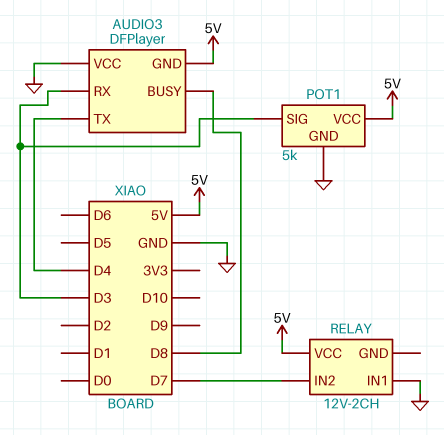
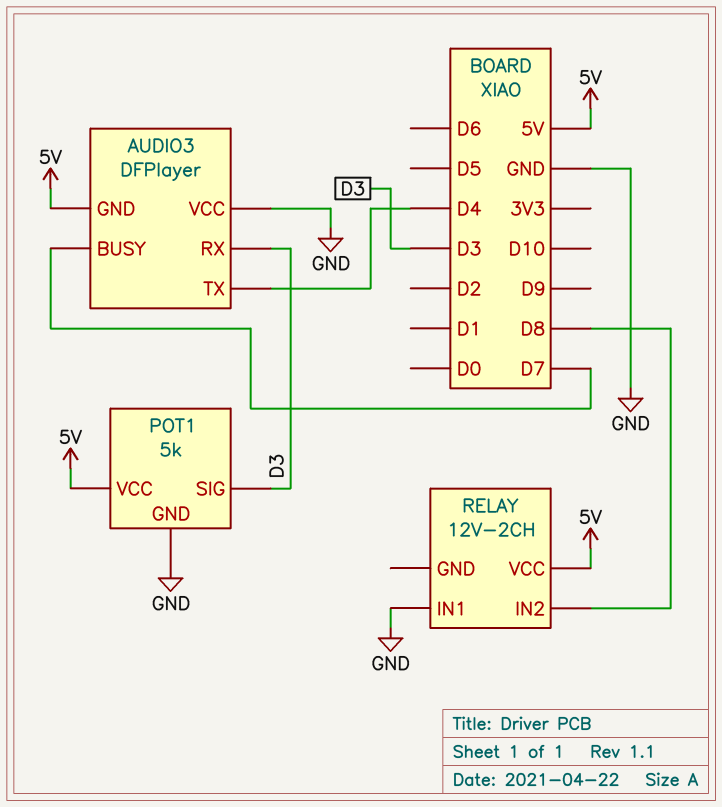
AUDIO3 pin BUSY: D8 -> D7
RELAY pin IN2: D7 -> D8

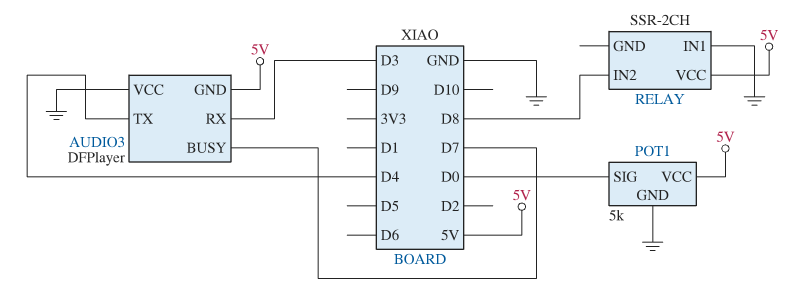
POT1 pin SIG: D3 -> D0
RELAY: 12V-2CH -> SSR-2CH

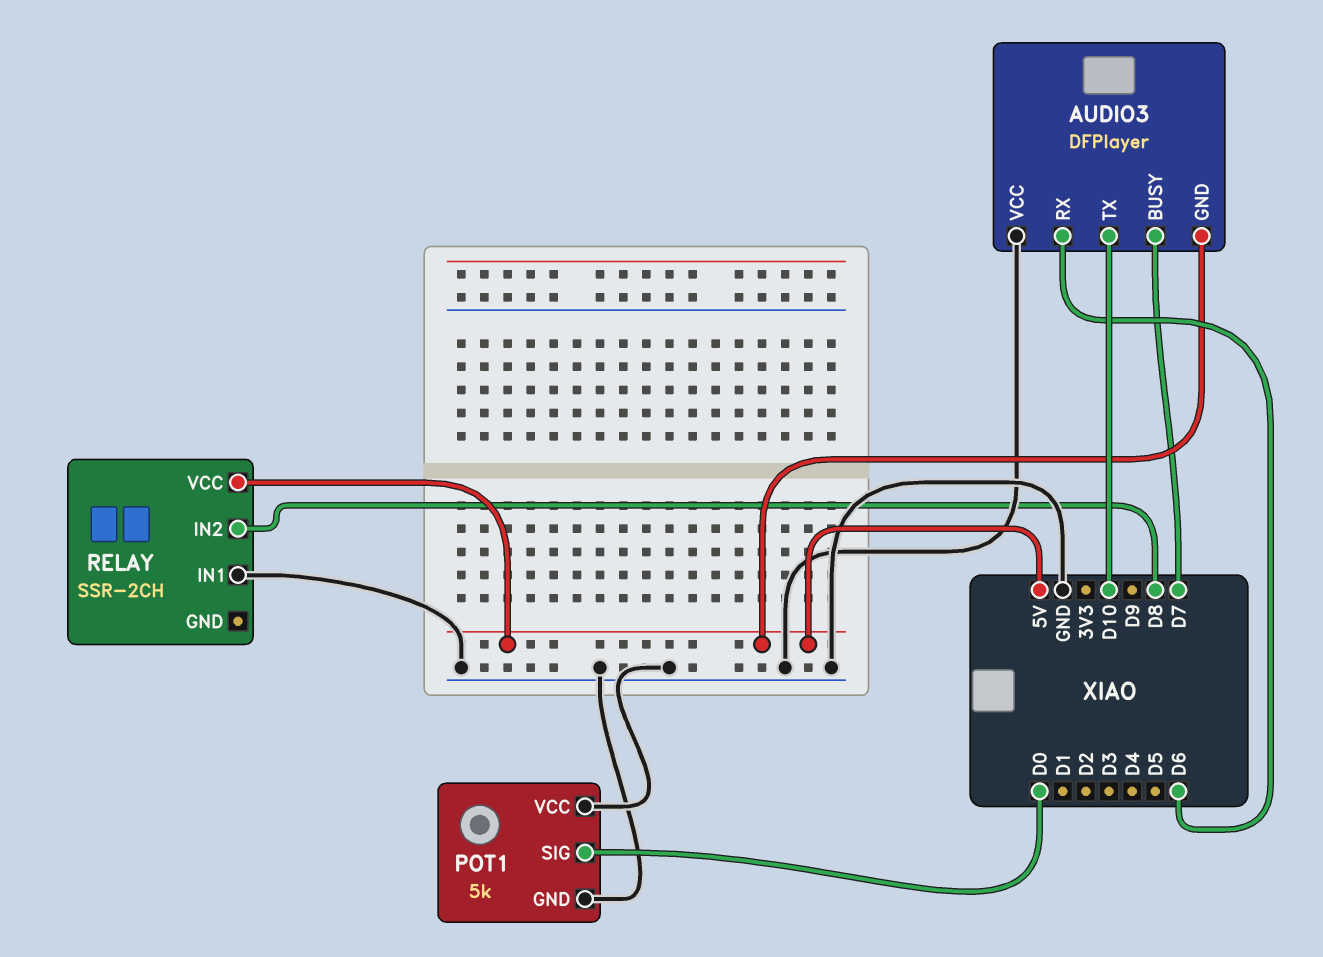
AUDIO3 pin RX: D3 -> D6
AUDIO3 pin TX: D4 -> D10
POT1 pin VCC: 5V -> GND

